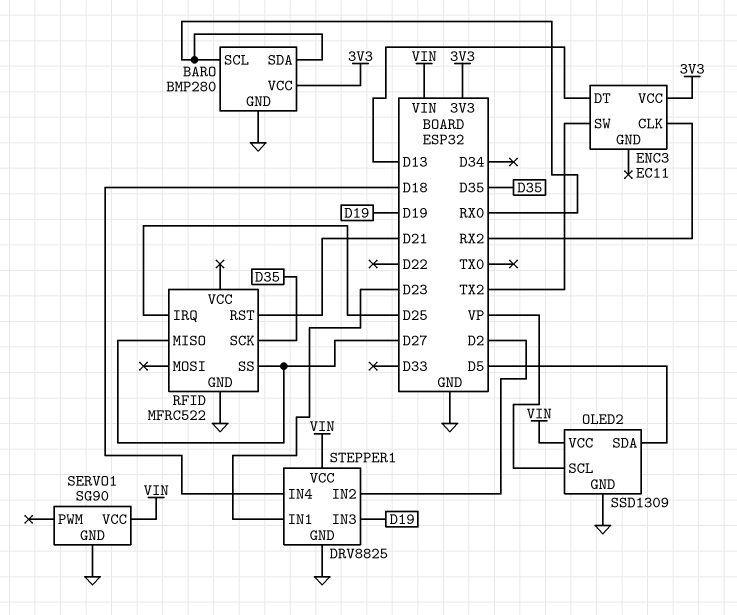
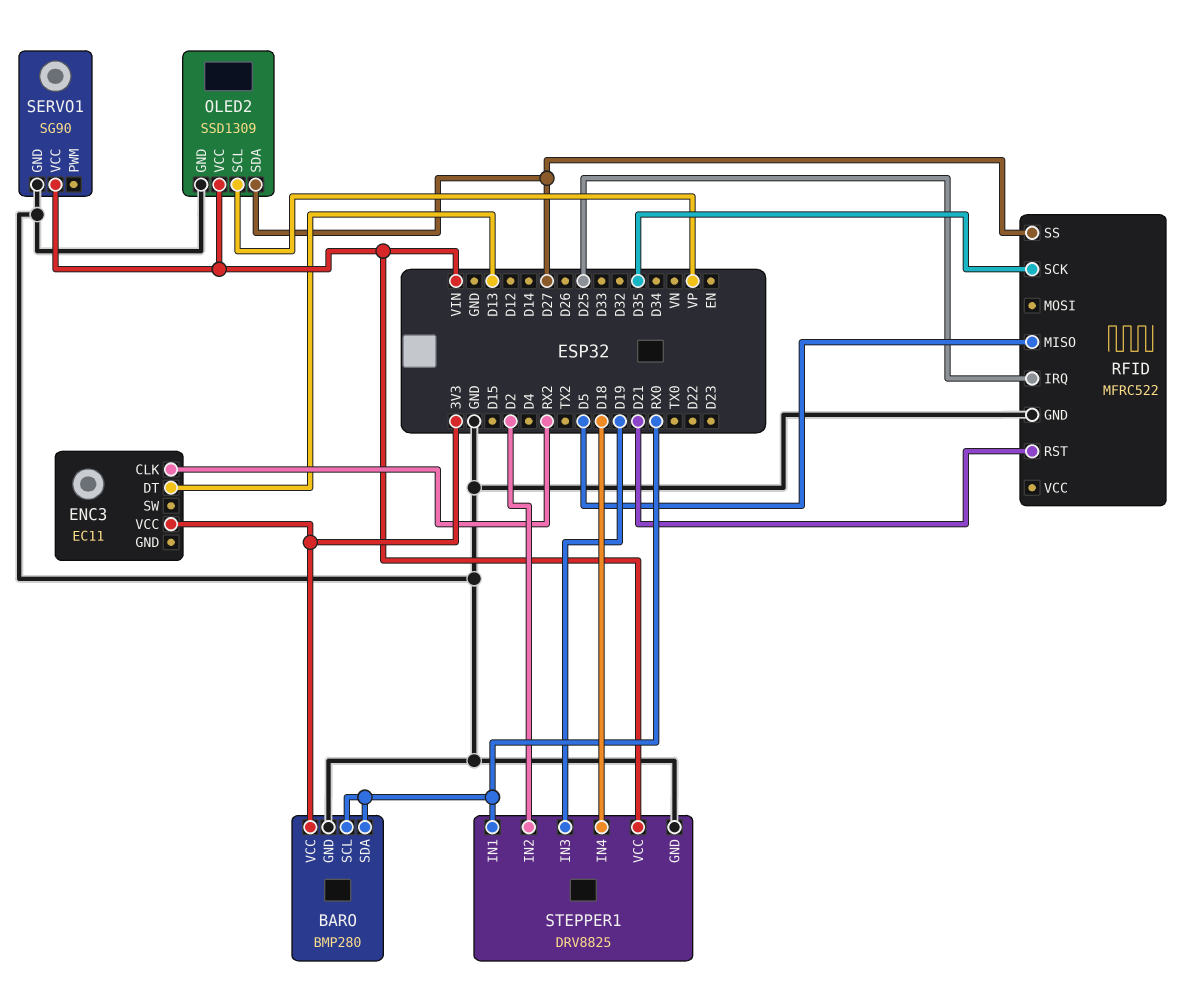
ENC3 pin SW: TX2 -> none
OLED2 pin SDA: D5 -> D27
RFID pin MISO: D27 -> D5
STEPPER1 pin IN1: D23 -> RX0

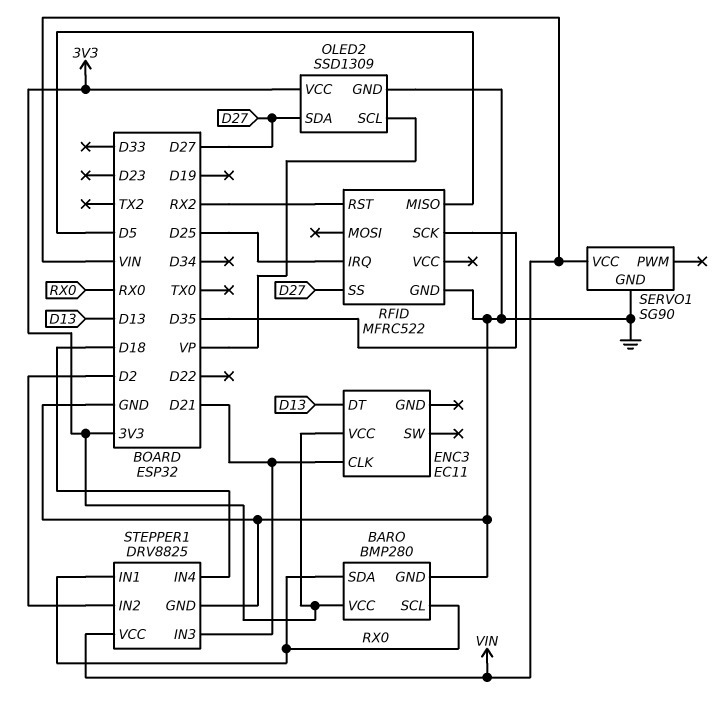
ENC3 pin CLK: RX2 -> D21
OLED2 pin VCC: VIN -> 3V3
RFID pin RST: D21 -> RX2
STEPPER1 pin IN3: D19 -> D21

